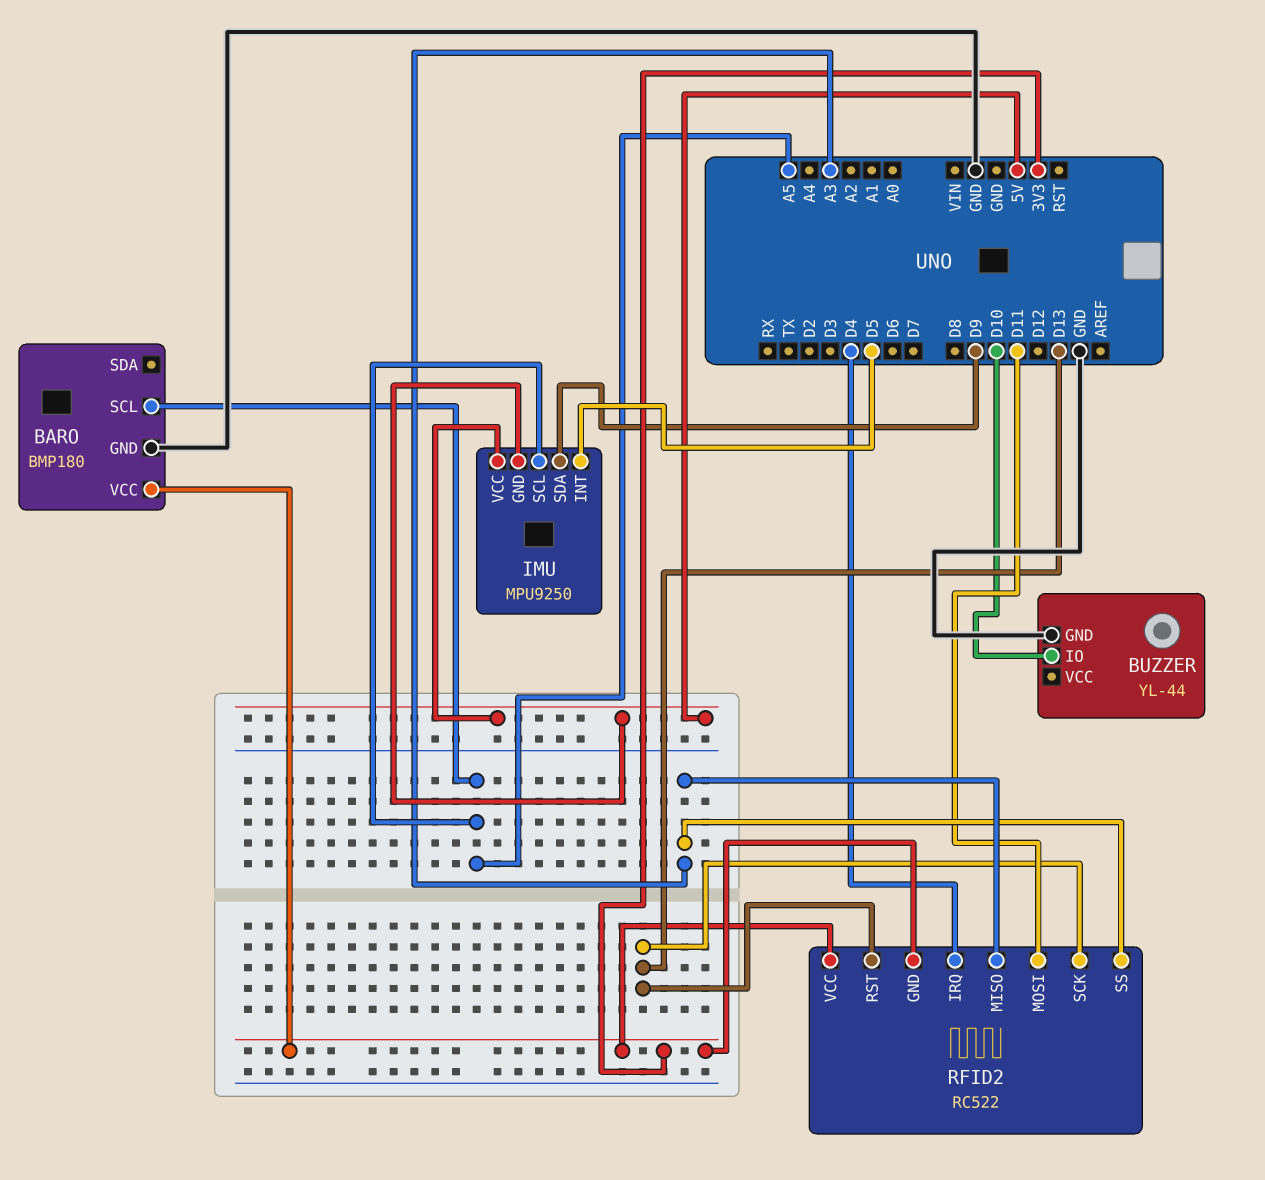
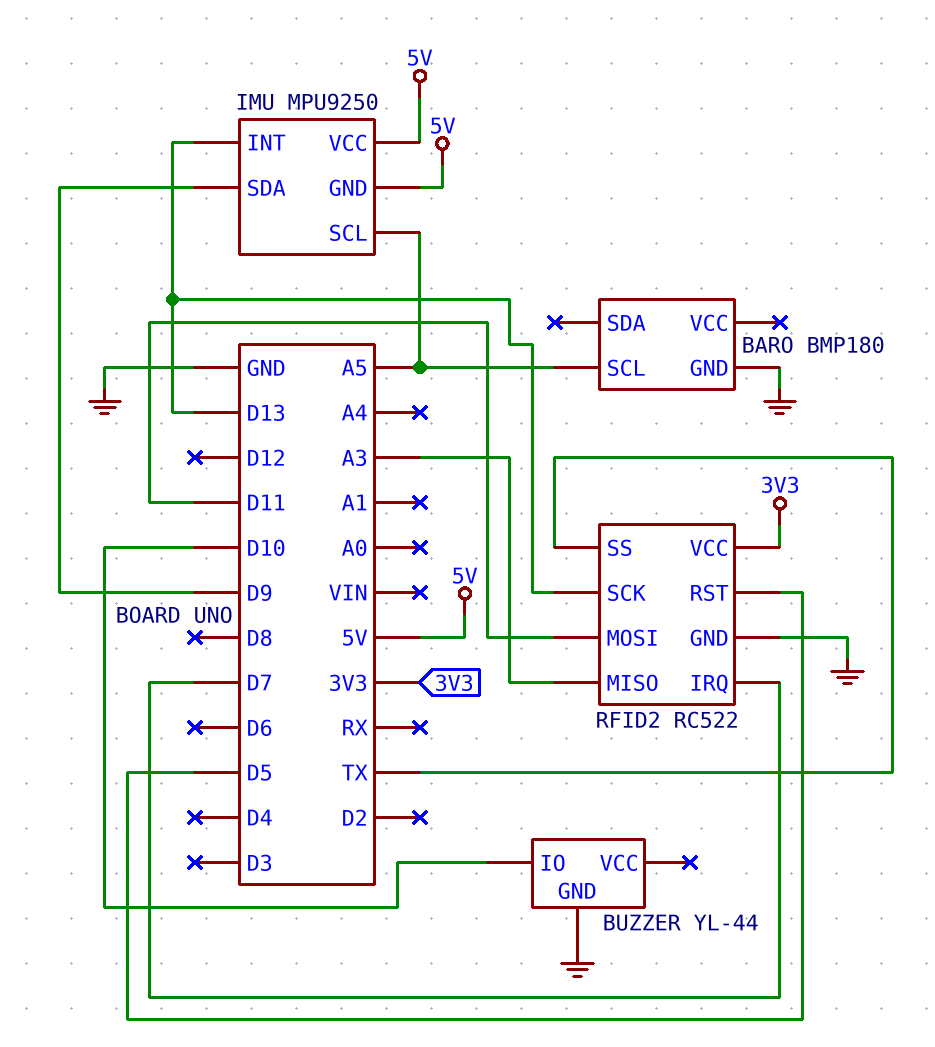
BARO pin VCC: 3V3 -> none
IMU pin INT: D5 -> D13
RFID2 pin GND: 3V3 -> GND
RFID2 pin IRQ: D4 -> D7
RFID2 pin RST: D13 -> D5
RFID2 pin SS: A3 -> TX

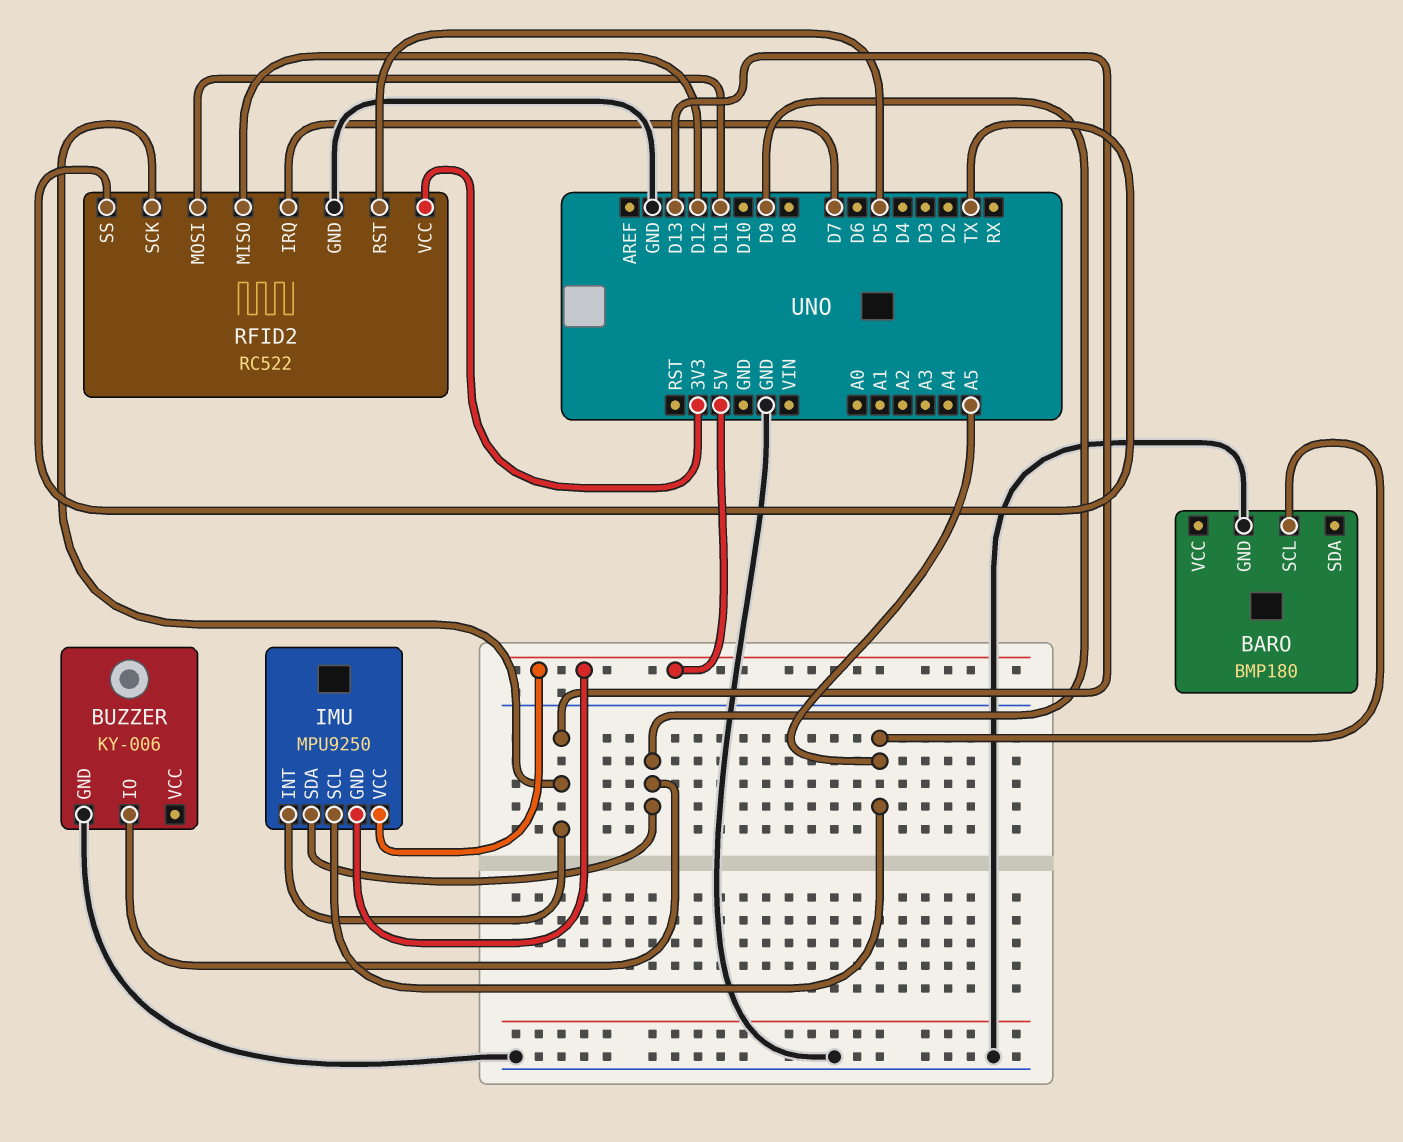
BUZZER: YL-44 -> KY-006
BUZZER pin IO: D10 -> D9
RFID2 pin MISO: A3 -> D12

